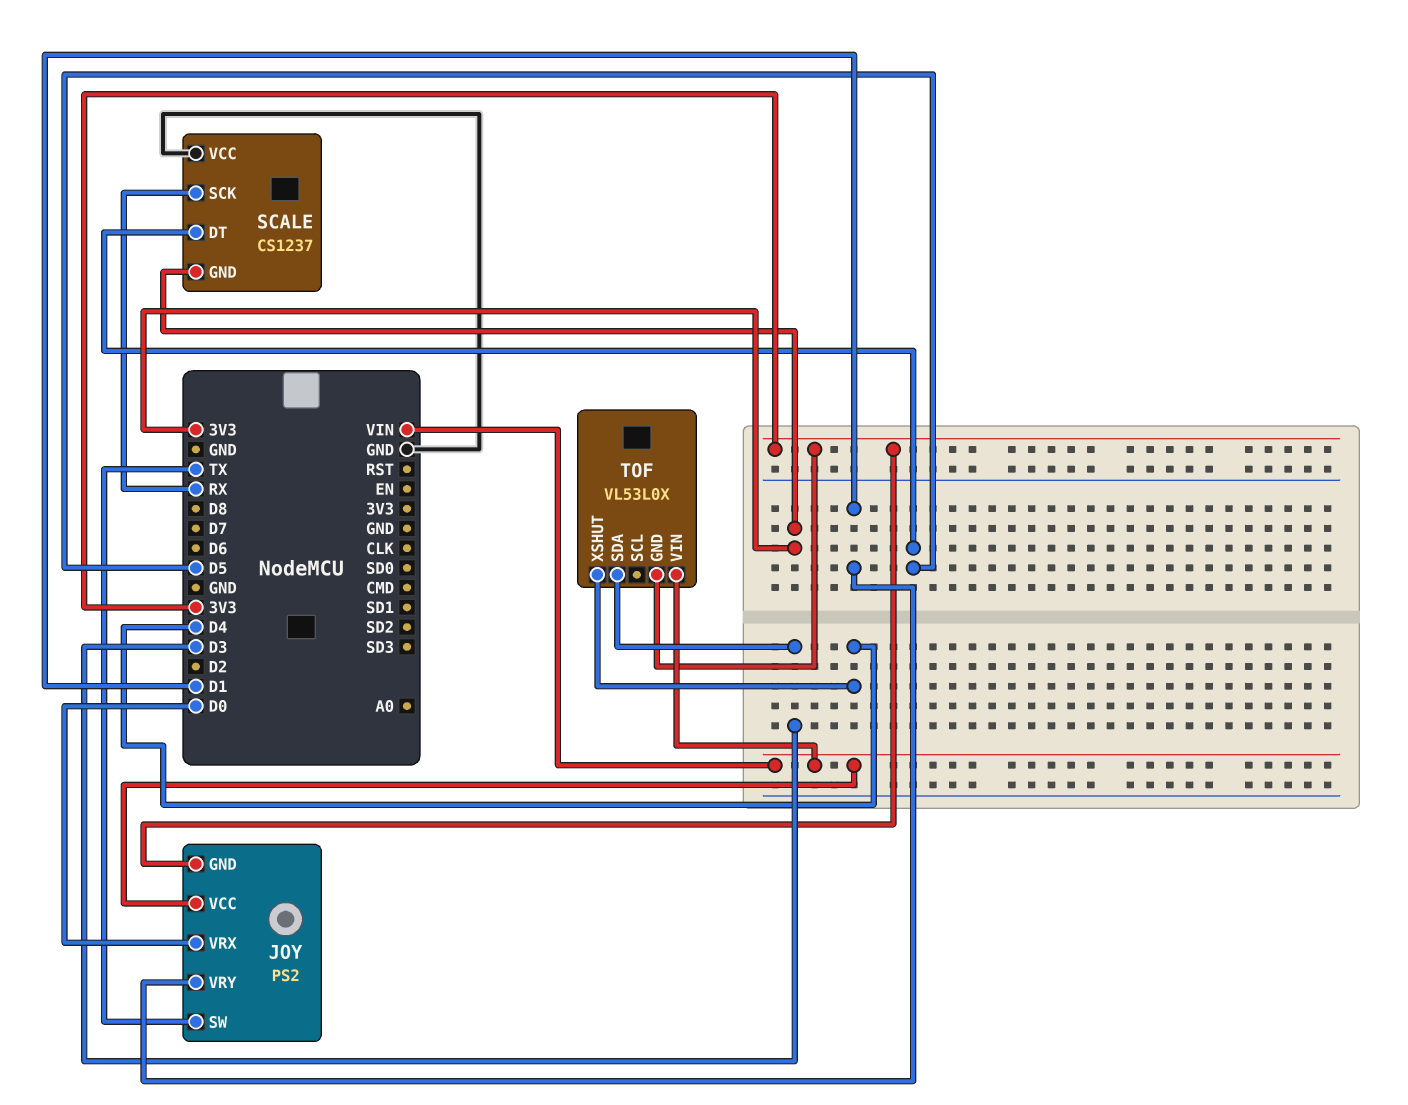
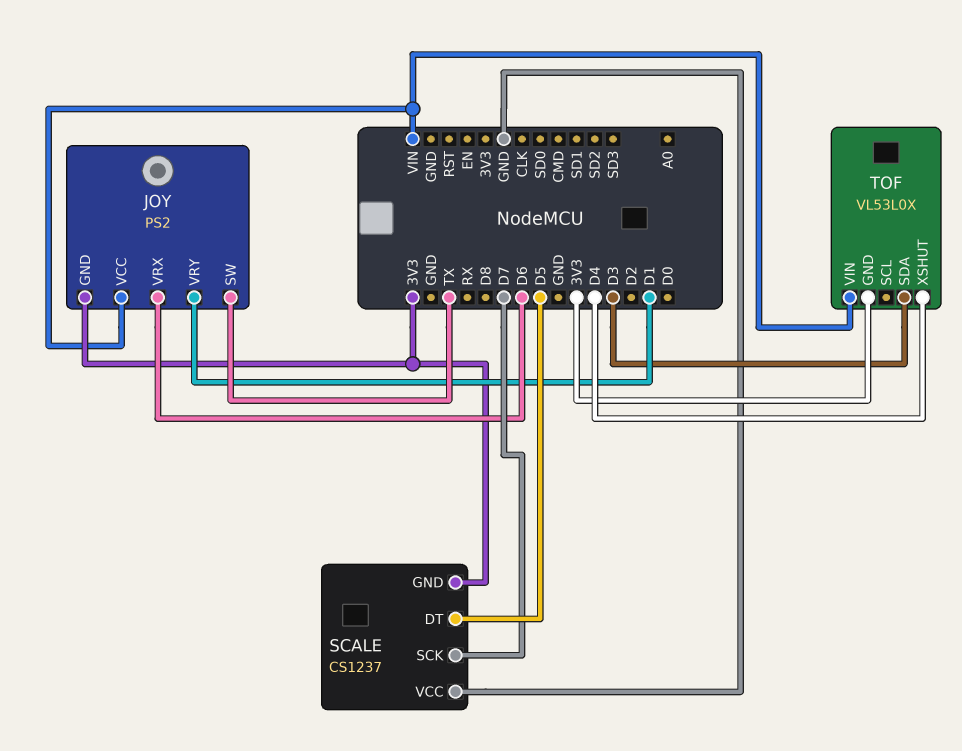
JOY pin VRX: D0 -> D6
SCALE pin SCK: RX -> D7

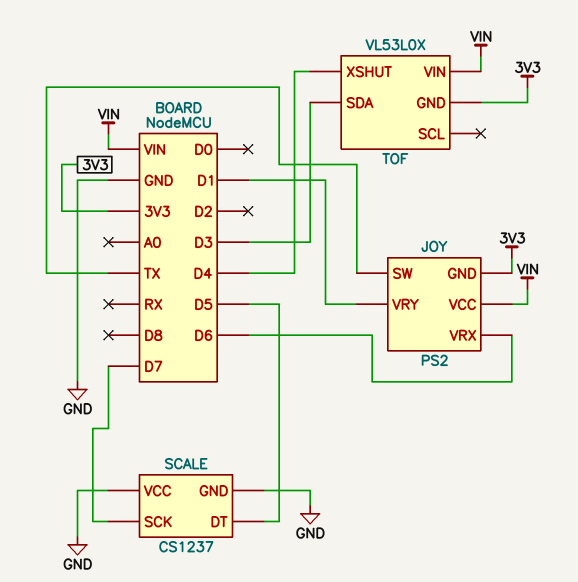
SCALE pin GND: 3V3 -> GND

